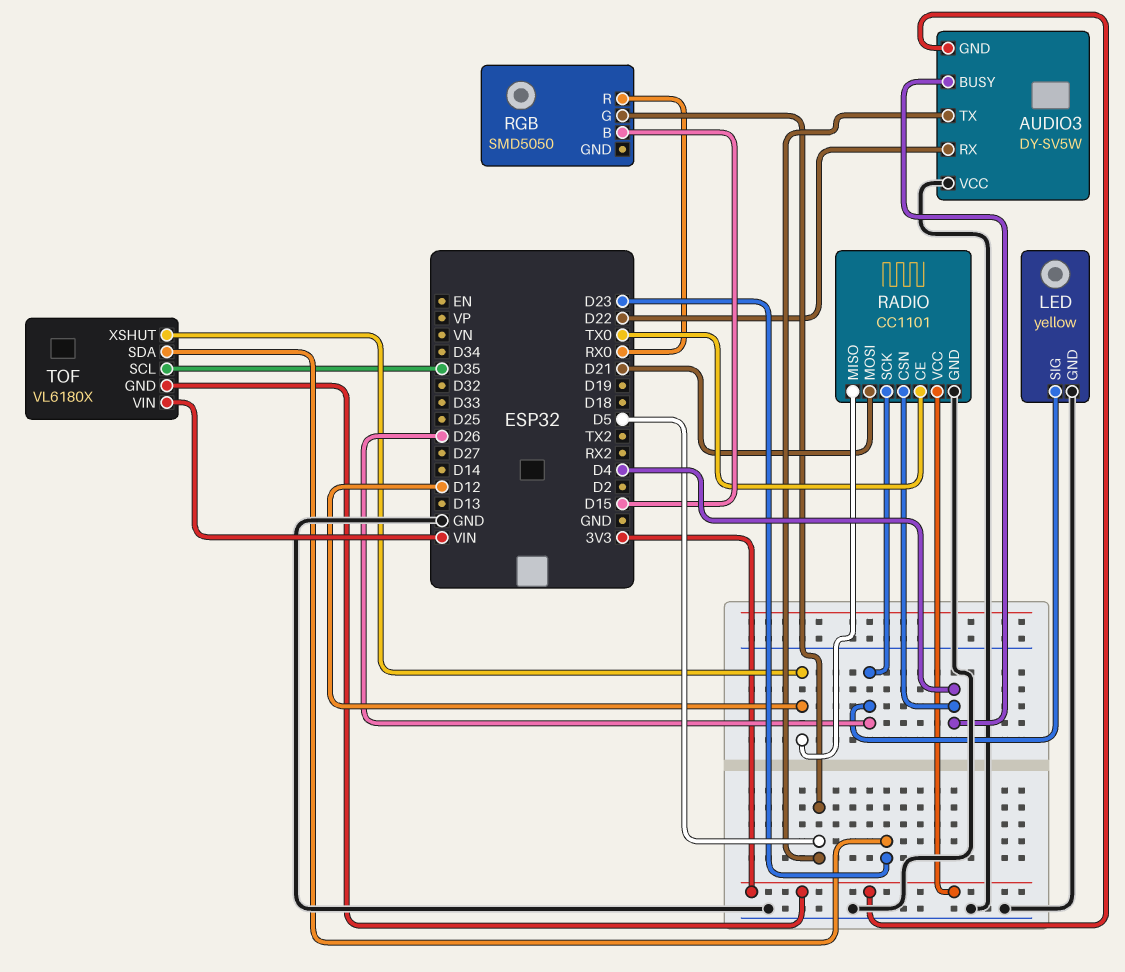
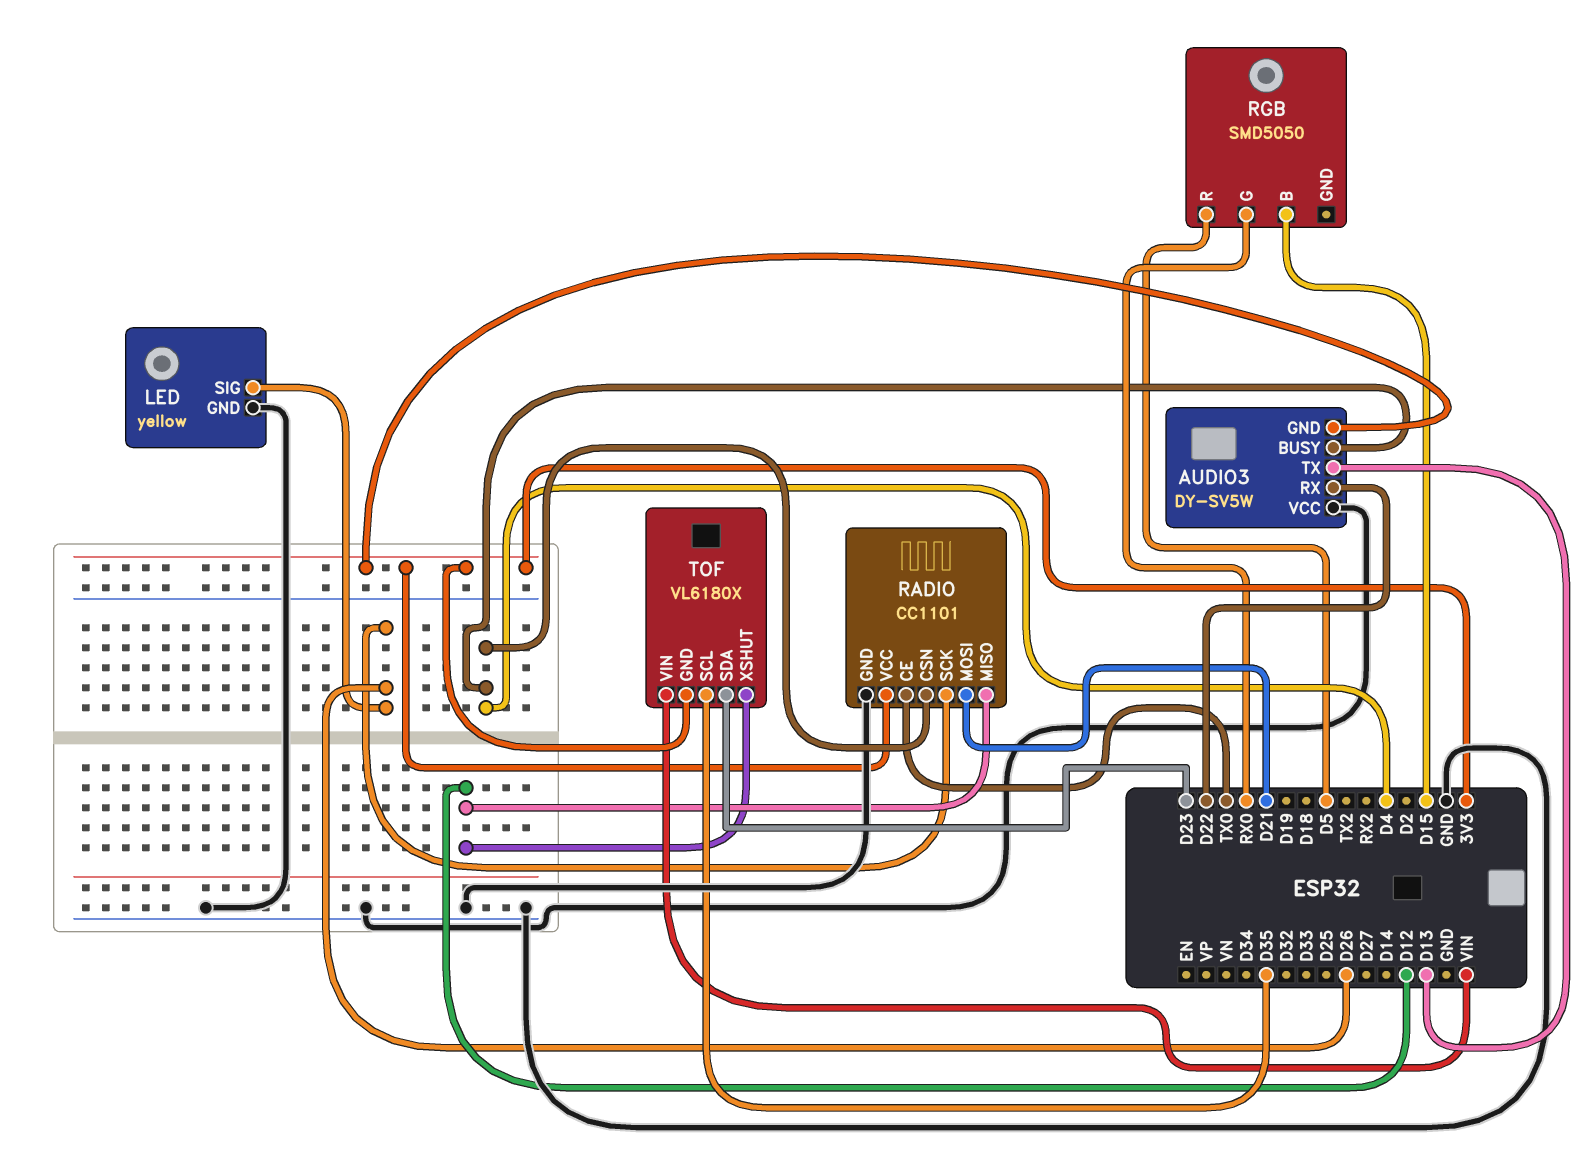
AUDIO3 pin TX: D5 -> D13
RGB pin G: D5 -> RX0
RGB pin R: RX0 -> D5

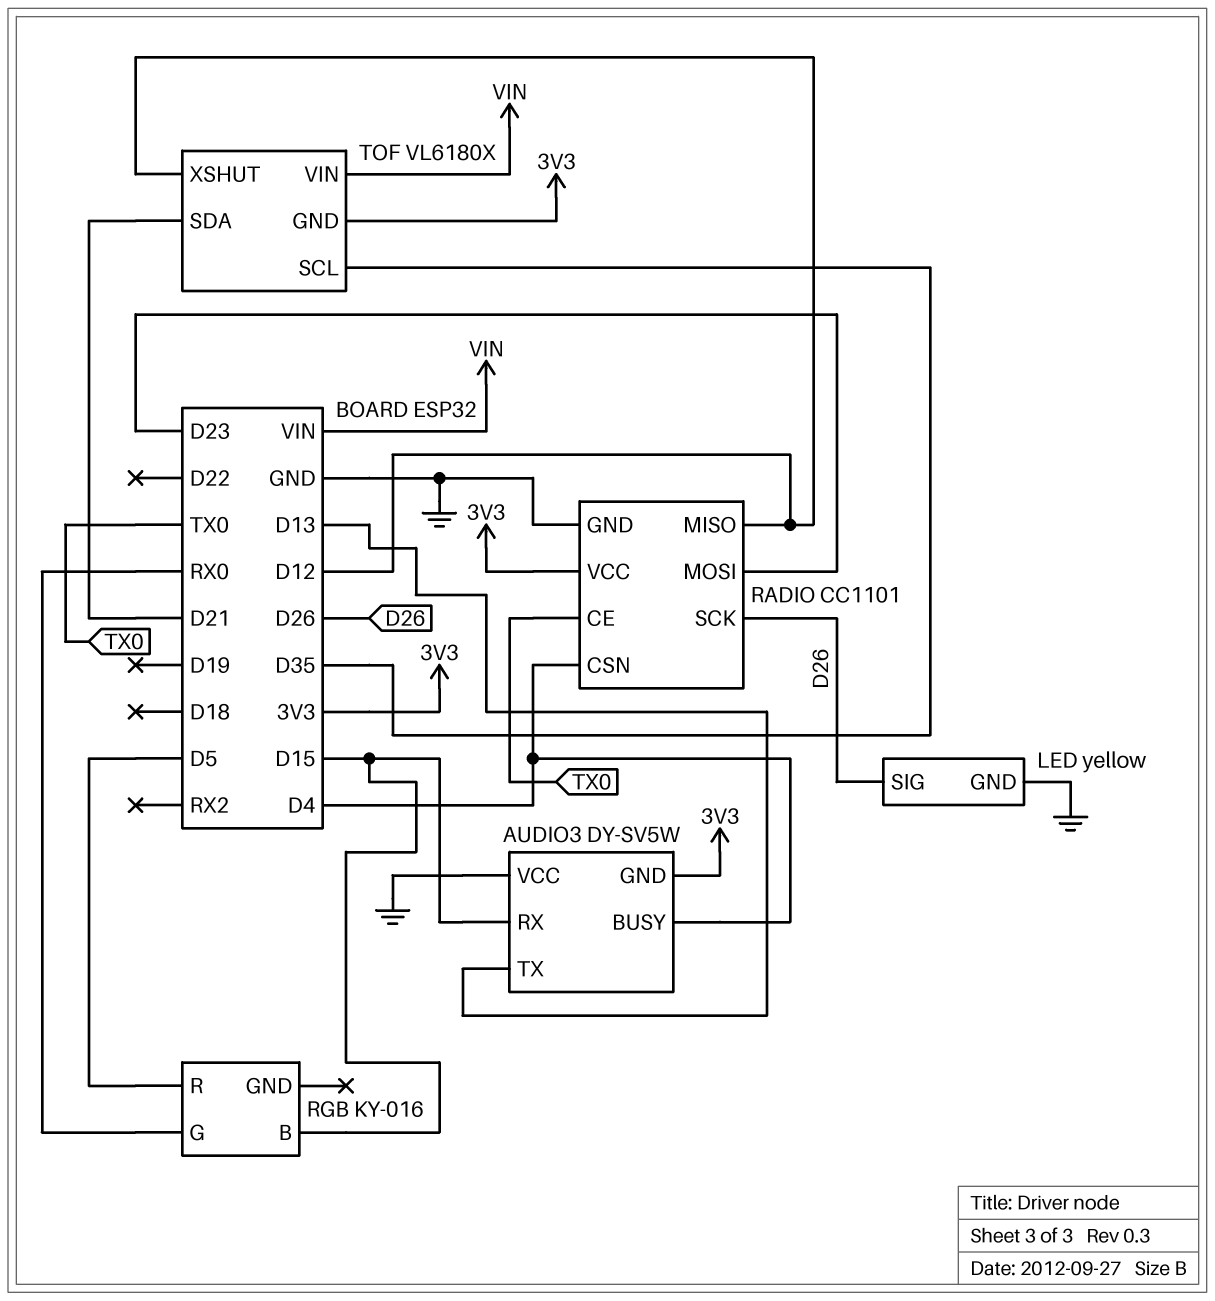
AUDIO3 pin RX: D22 -> D15
RADIO pin MOSI: D21 -> D23
RGB: SMD5050 -> KY-016
TOF pin SDA: D23 -> D21

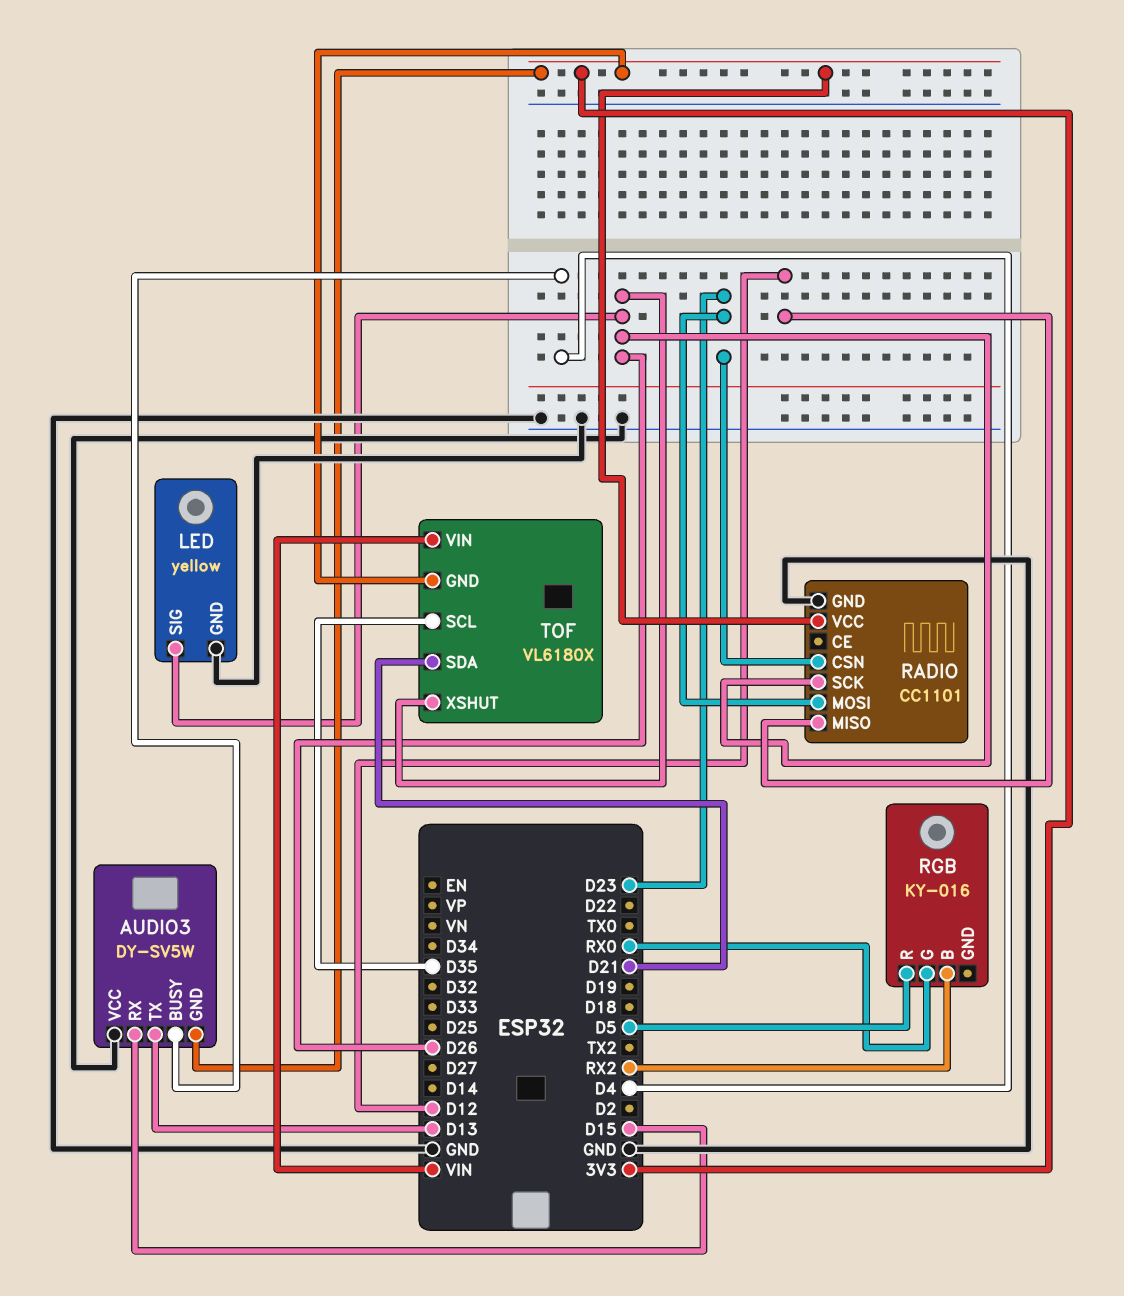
RADIO pin CE: TX0 -> none
RADIO pin CSN: D4 -> D23
RGB pin B: D15 -> RX2
TOF pin XSHUT: D12 -> D26

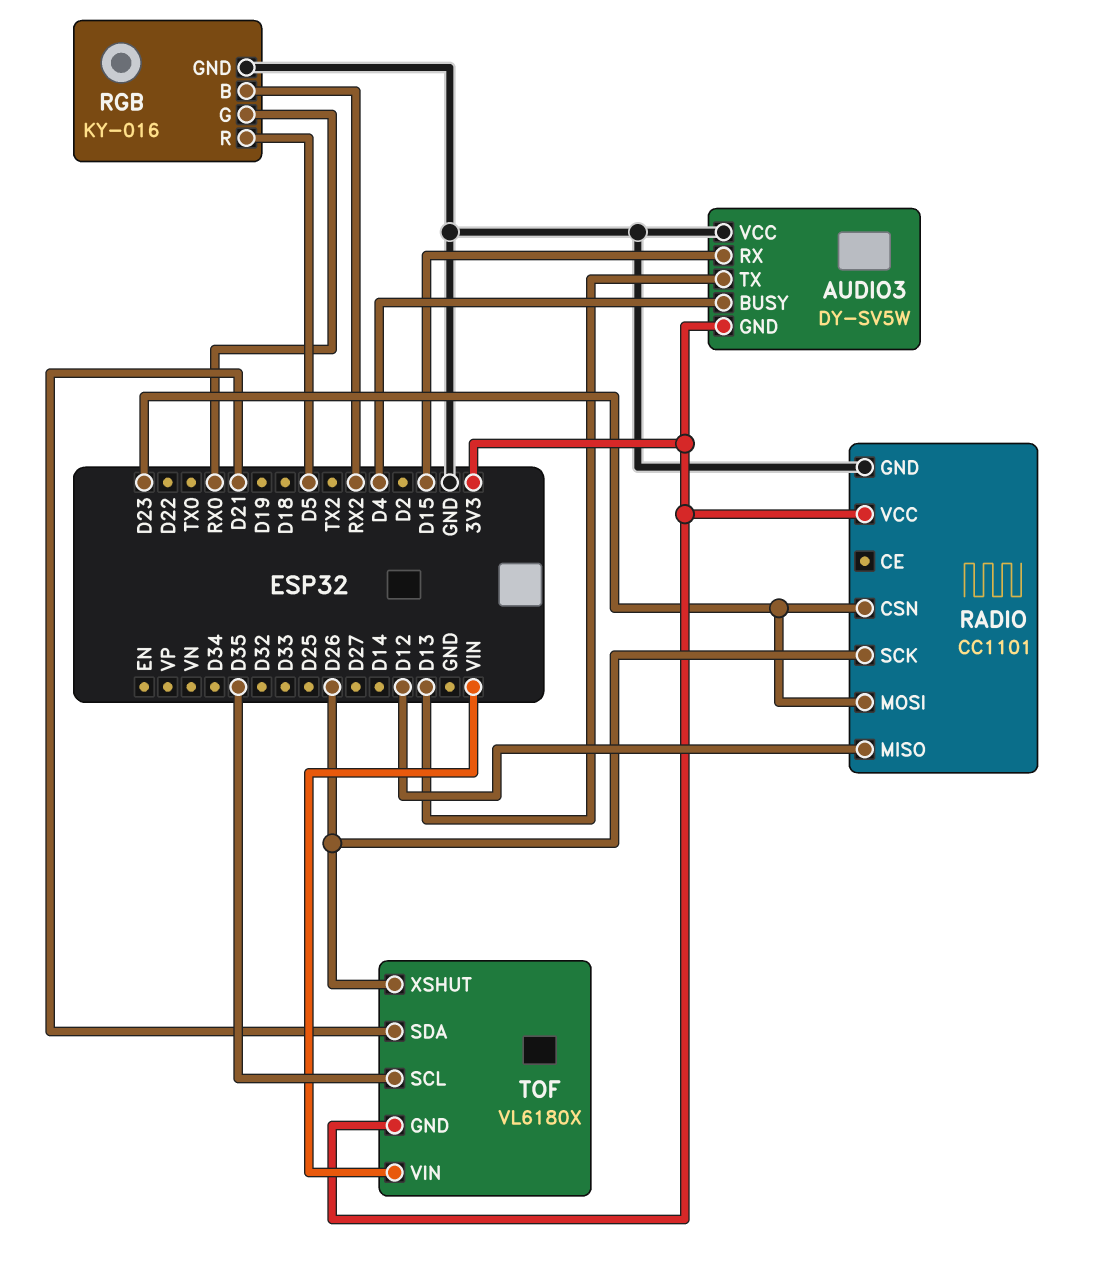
LED: yellow -> none
LED pin GND: GND -> none
LED pin SIG: D26 -> none
RGB pin GND: none -> GND

